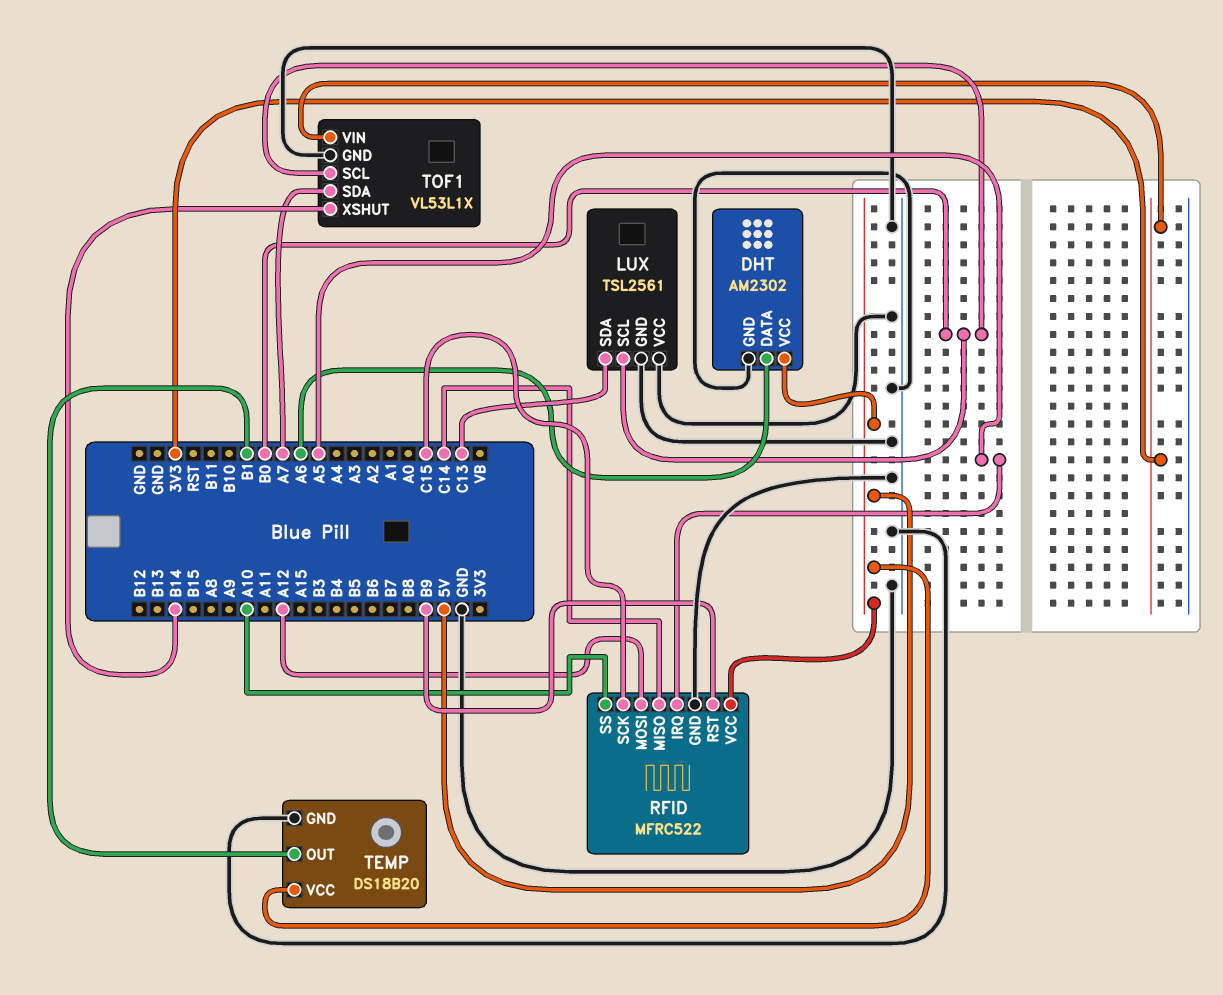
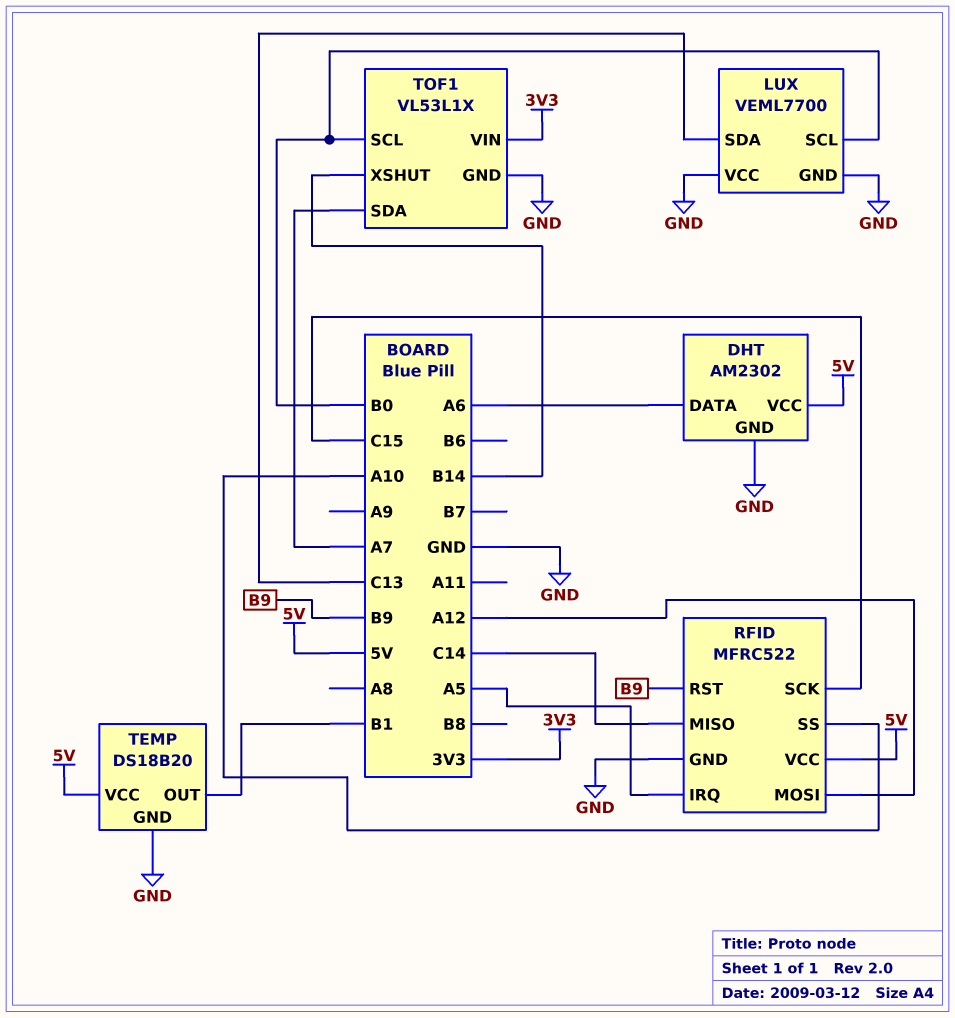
LUX: TSL2561 -> VEML7700

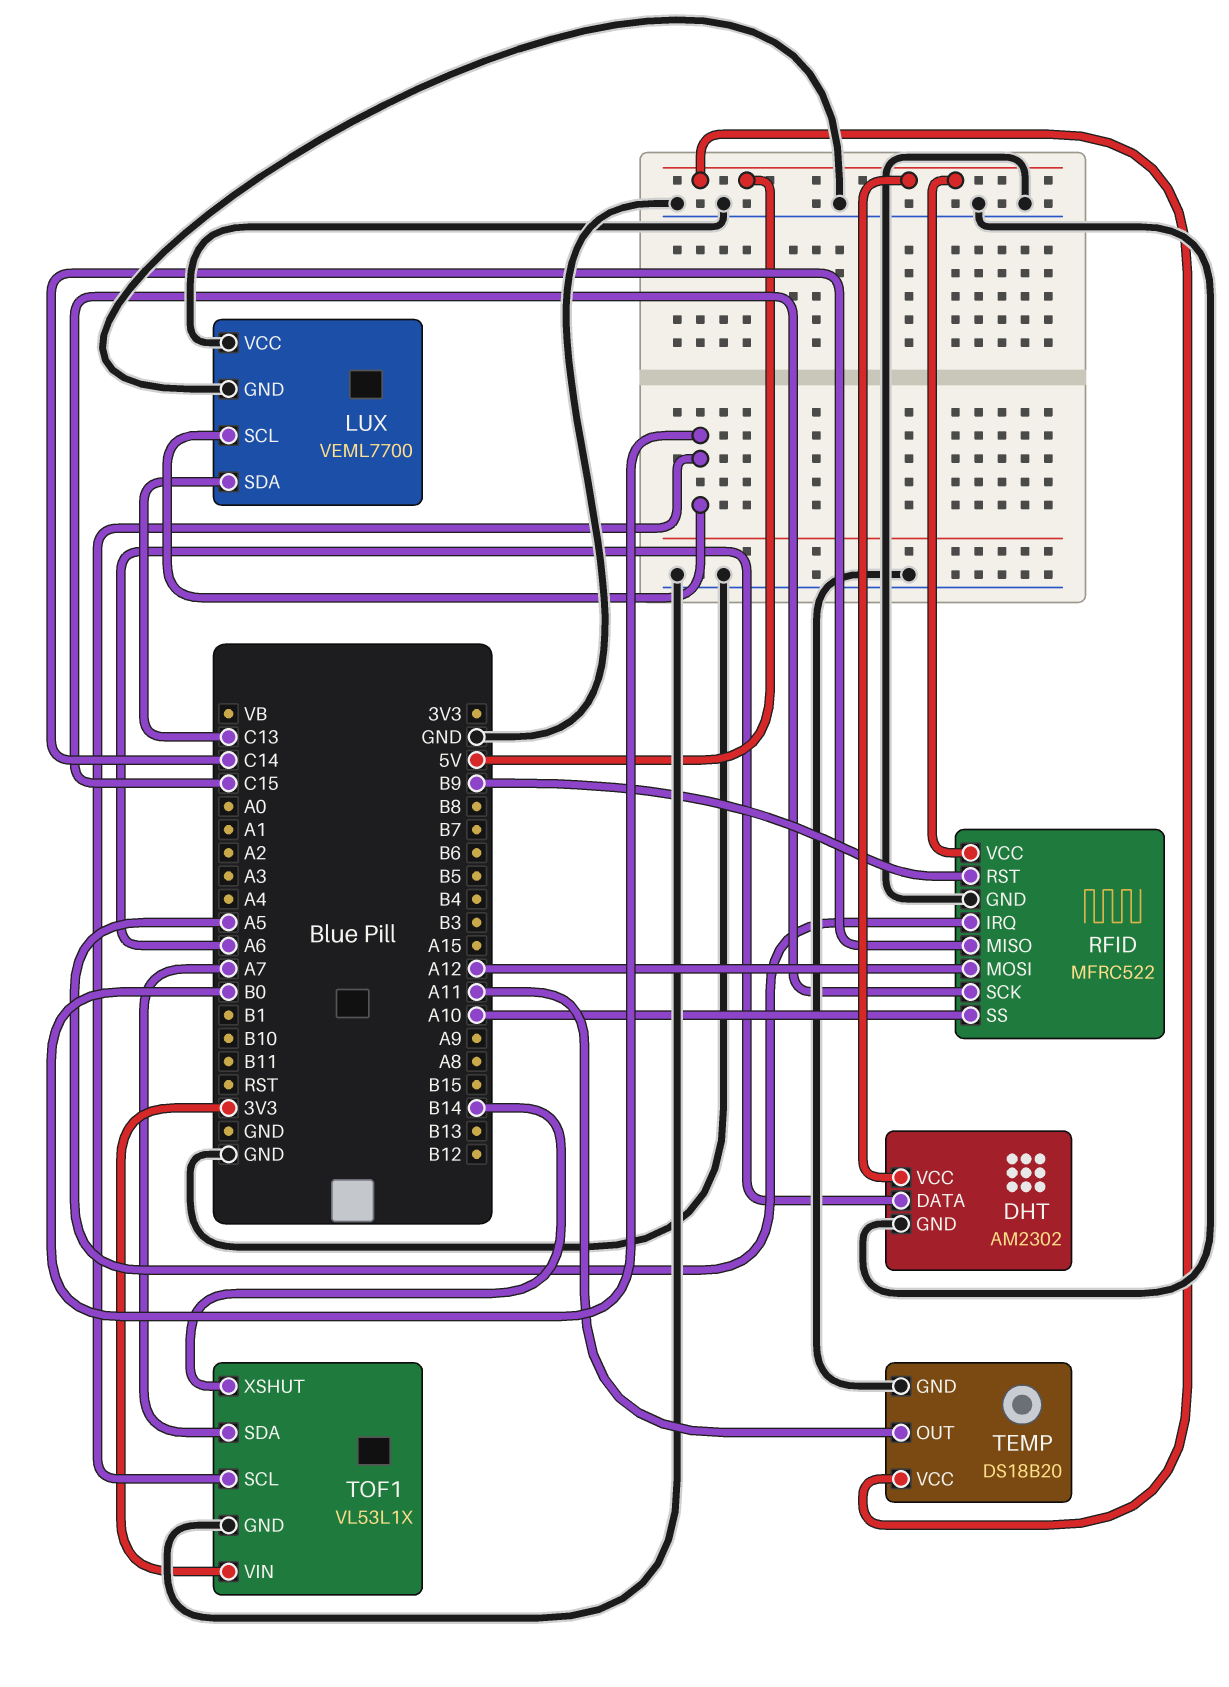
TEMP pin OUT: B1 -> A11

